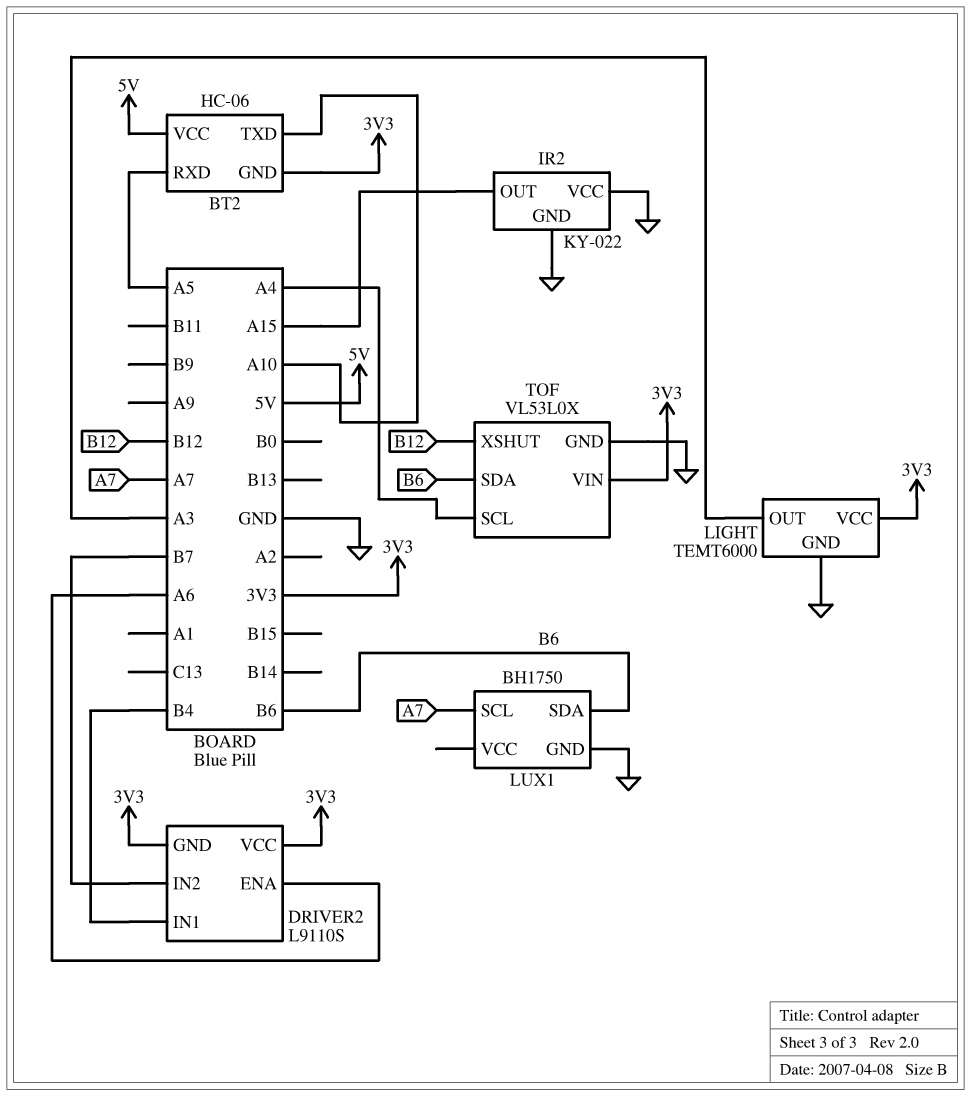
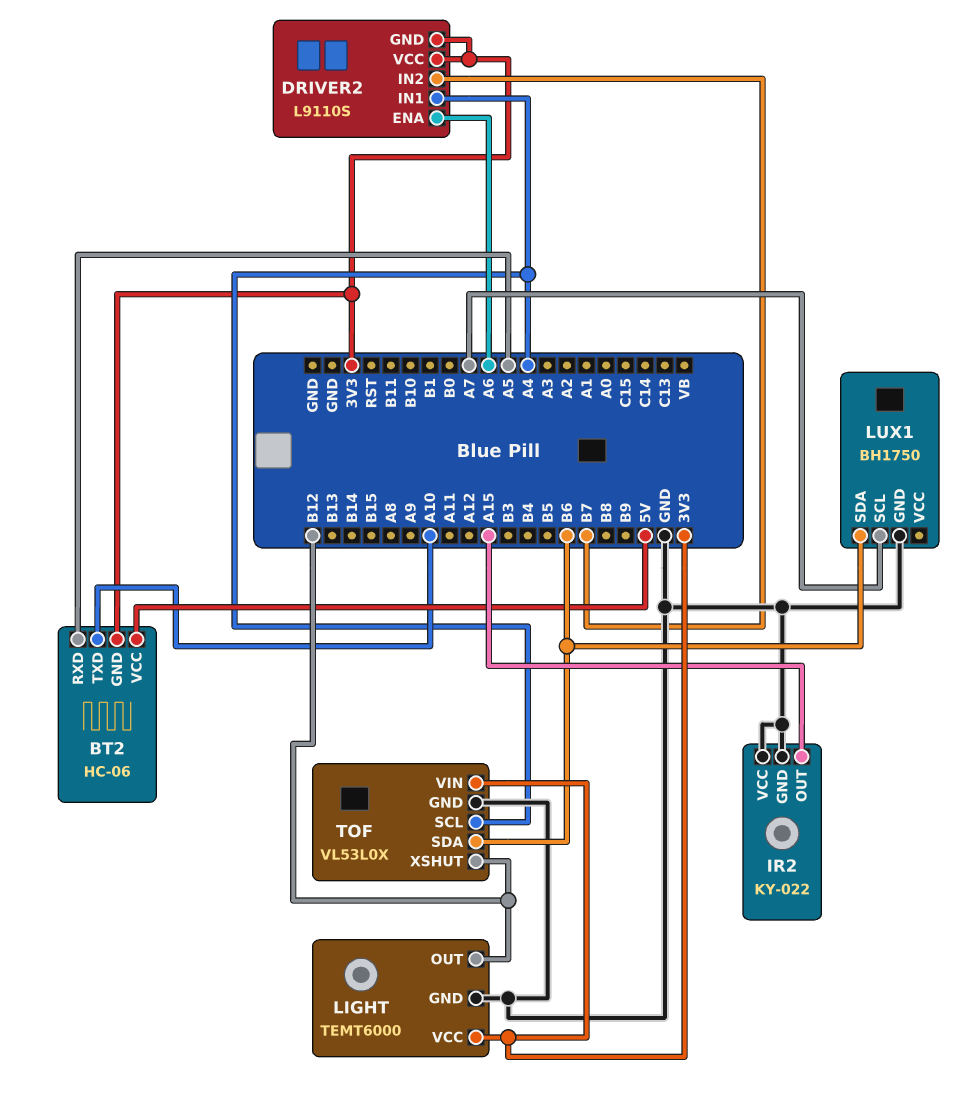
DRIVER2 pin IN1: B4 -> A4
LIGHT pin OUT: A3 -> B12

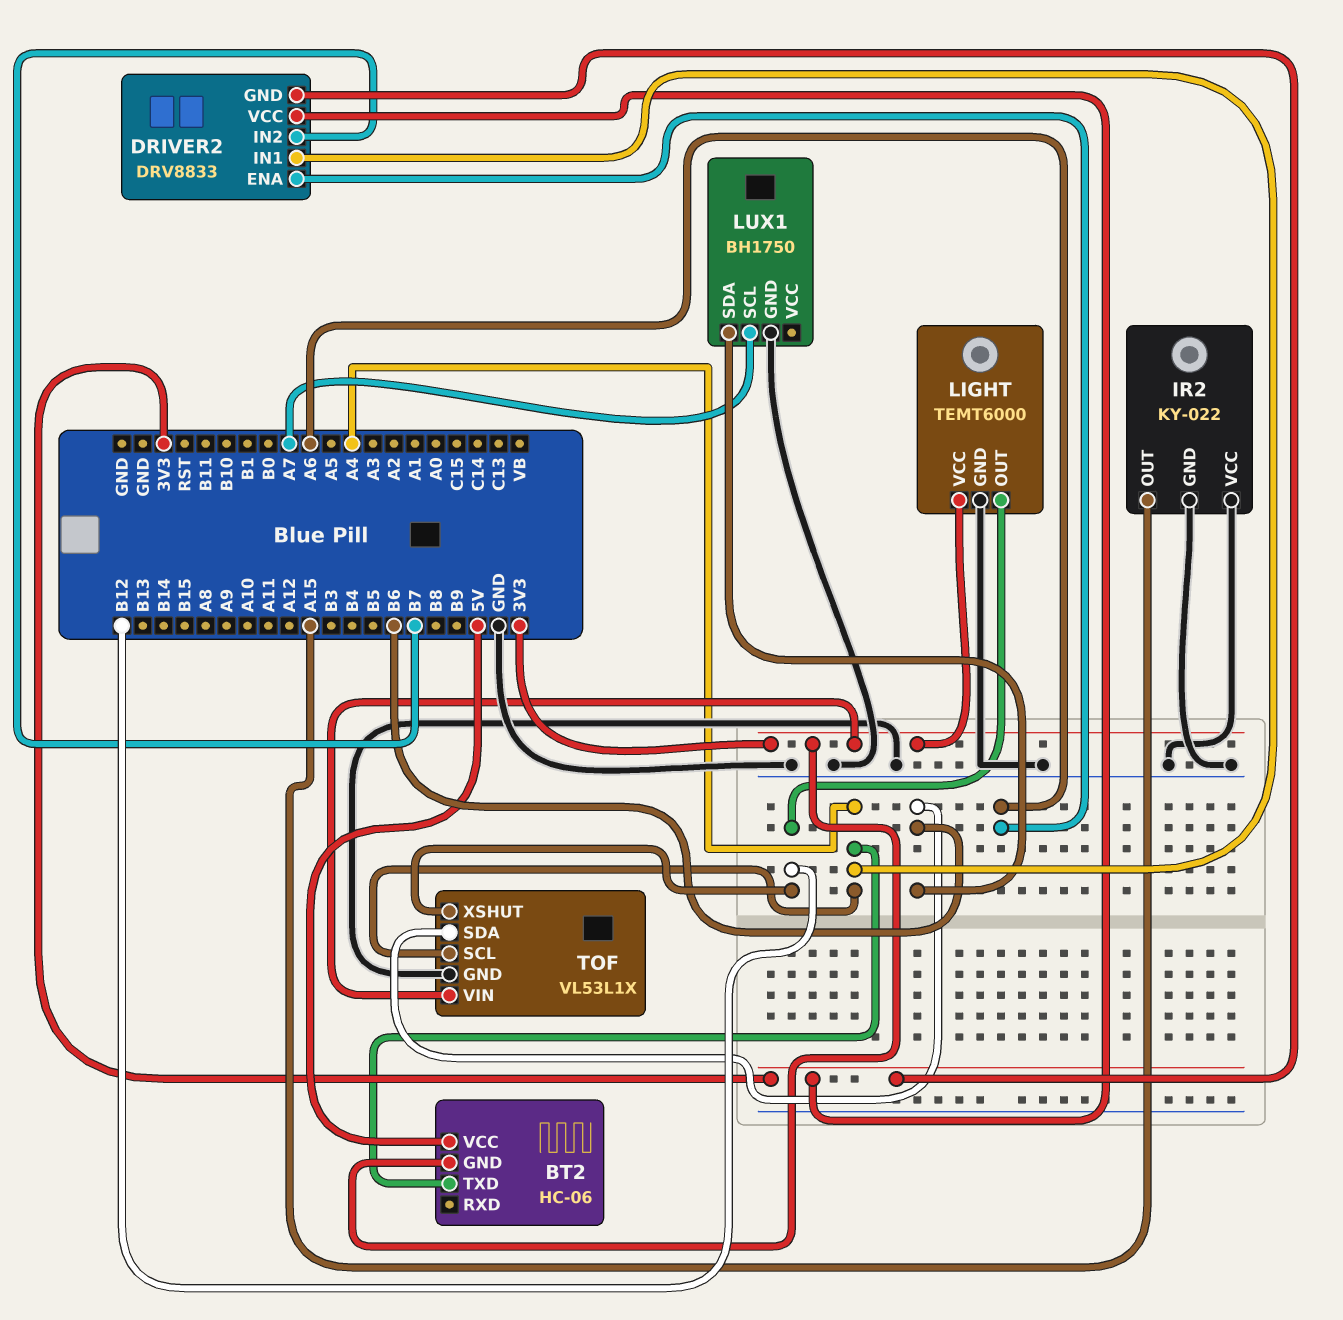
BT2 pin RXD: A5 -> none
BT2 pin TXD: A10 -> A4
DRIVER2: L9110S -> DRV8833
TOF: VL53L0X -> VL53L1X

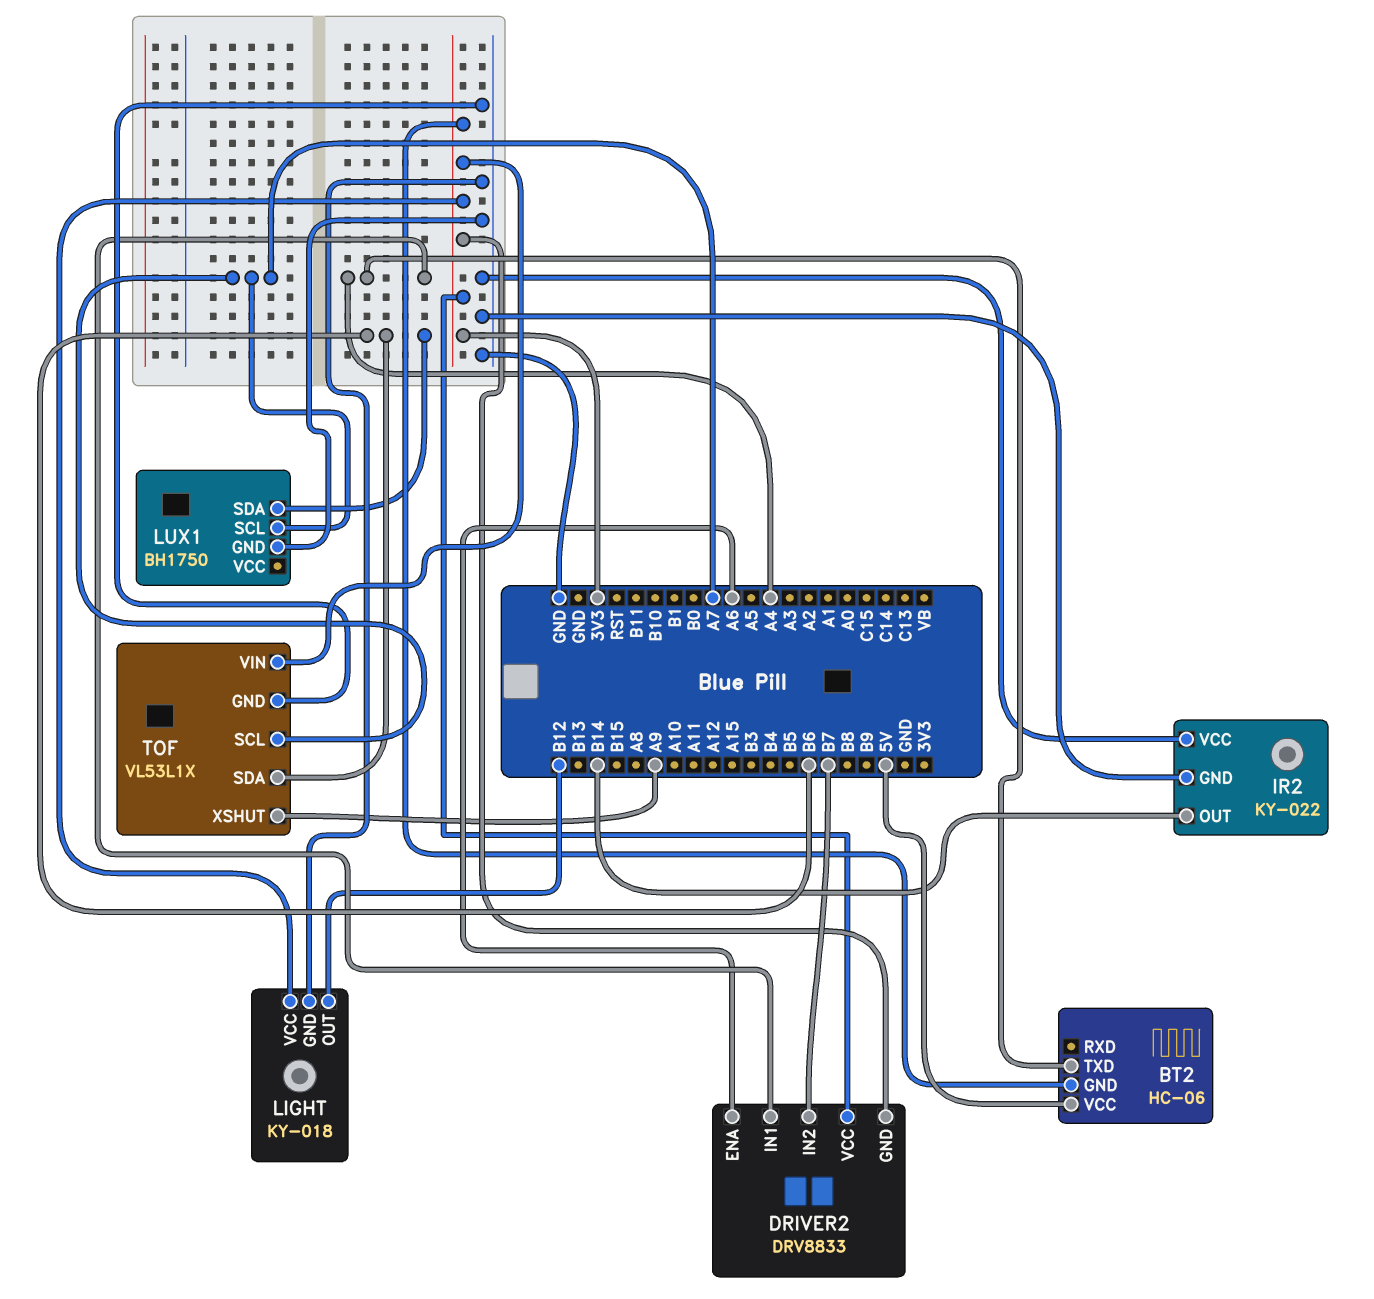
IR2 pin OUT: A15 -> B14
LIGHT: TEMT6000 -> KY-018
TOF pin SCL: A4 -> A7
TOF pin XSHUT: B12 -> A9

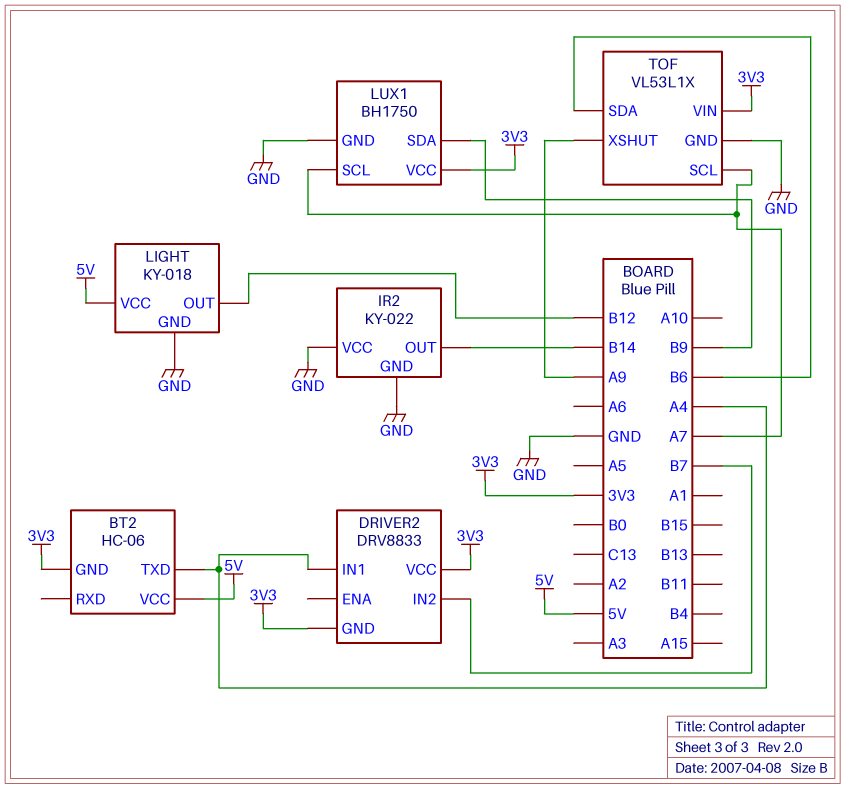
DRIVER2 pin ENA: A6 -> none
LIGHT pin VCC: 3V3 -> 5V
LUX1 pin SDA: B6 -> B9
LUX1 pin VCC: none -> 3V3

